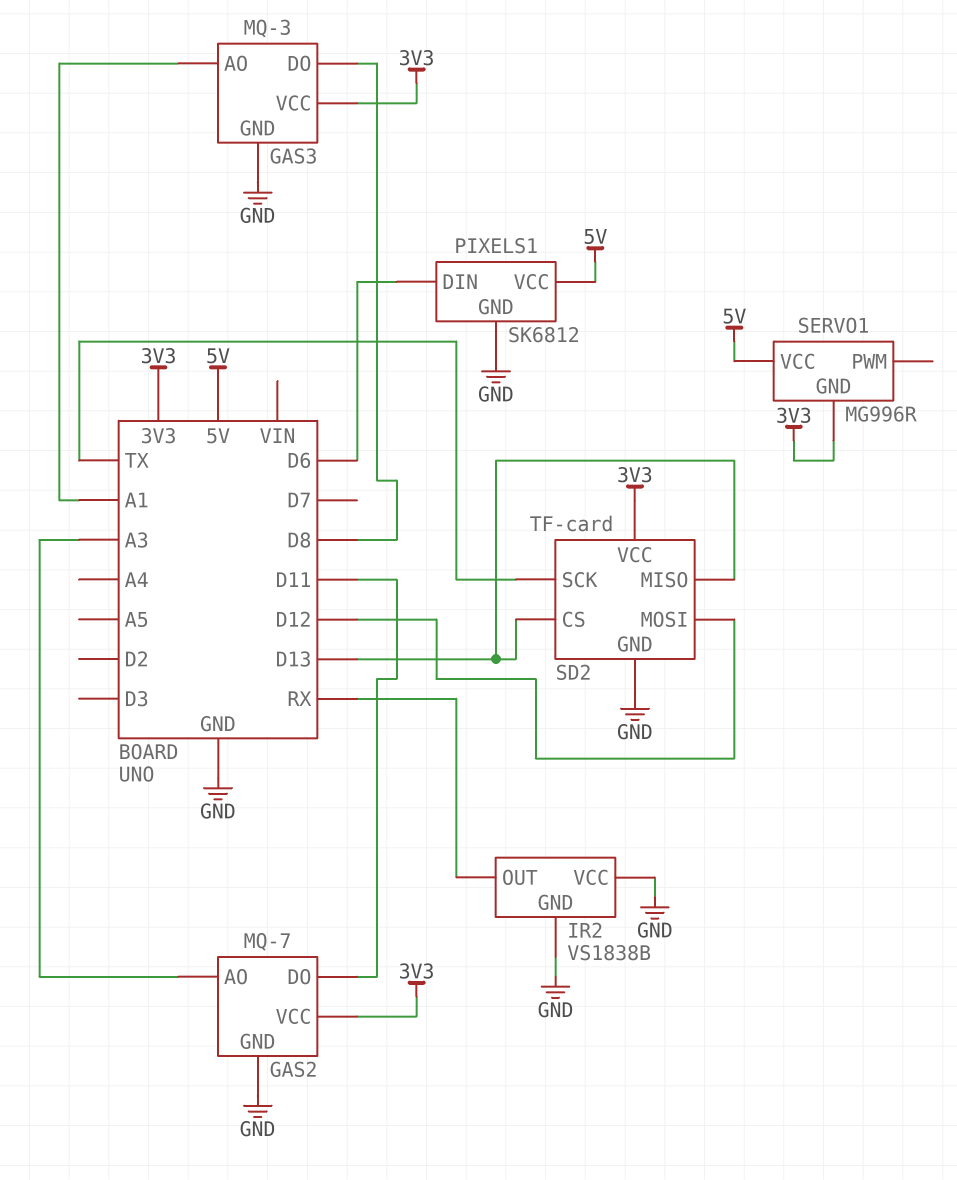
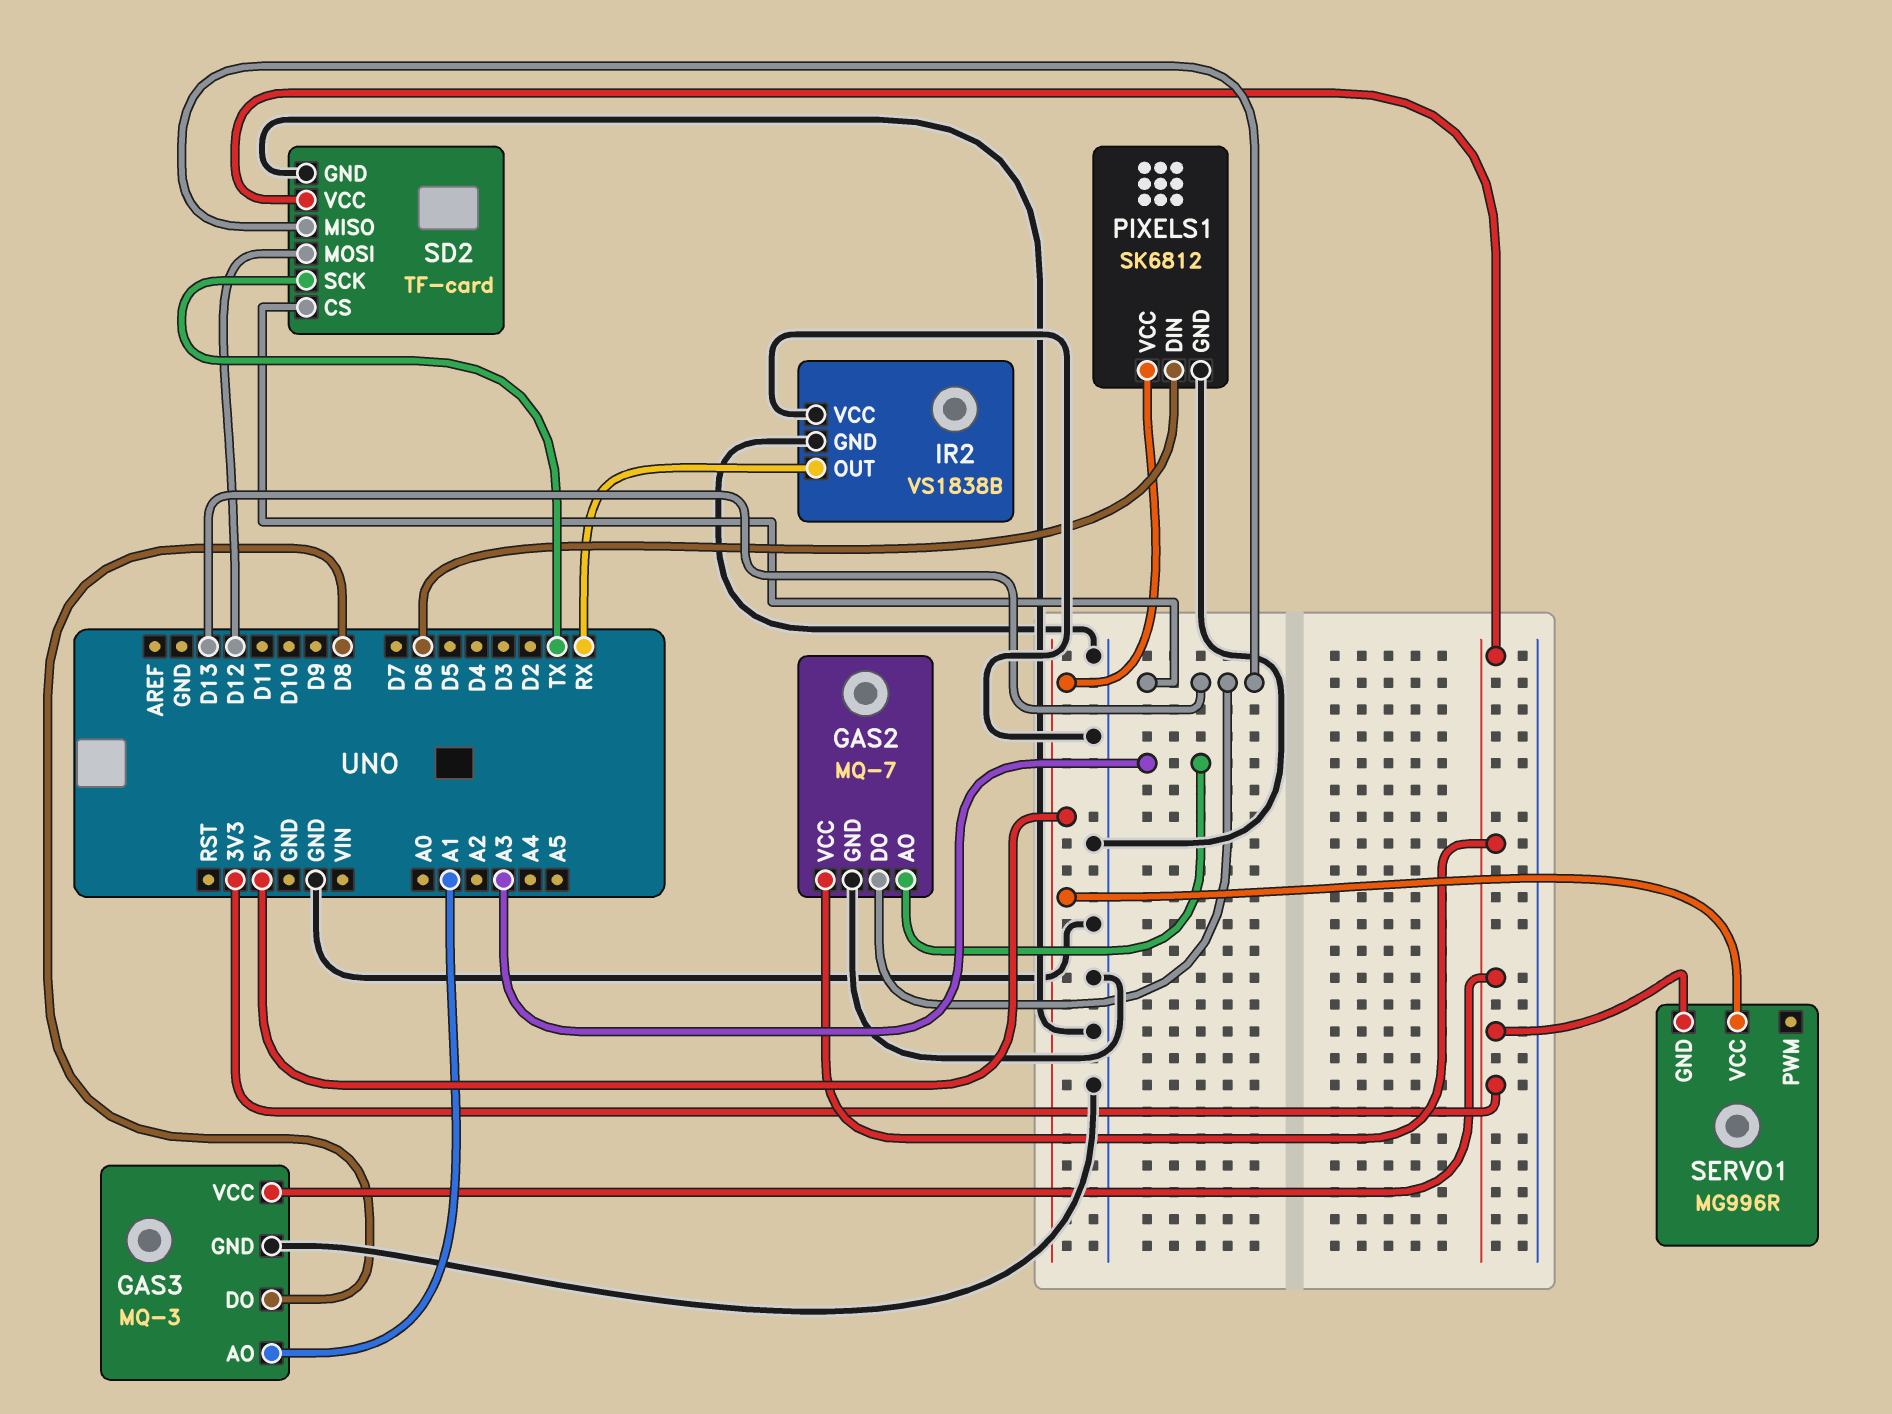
GAS2 pin DO: D11 -> D13

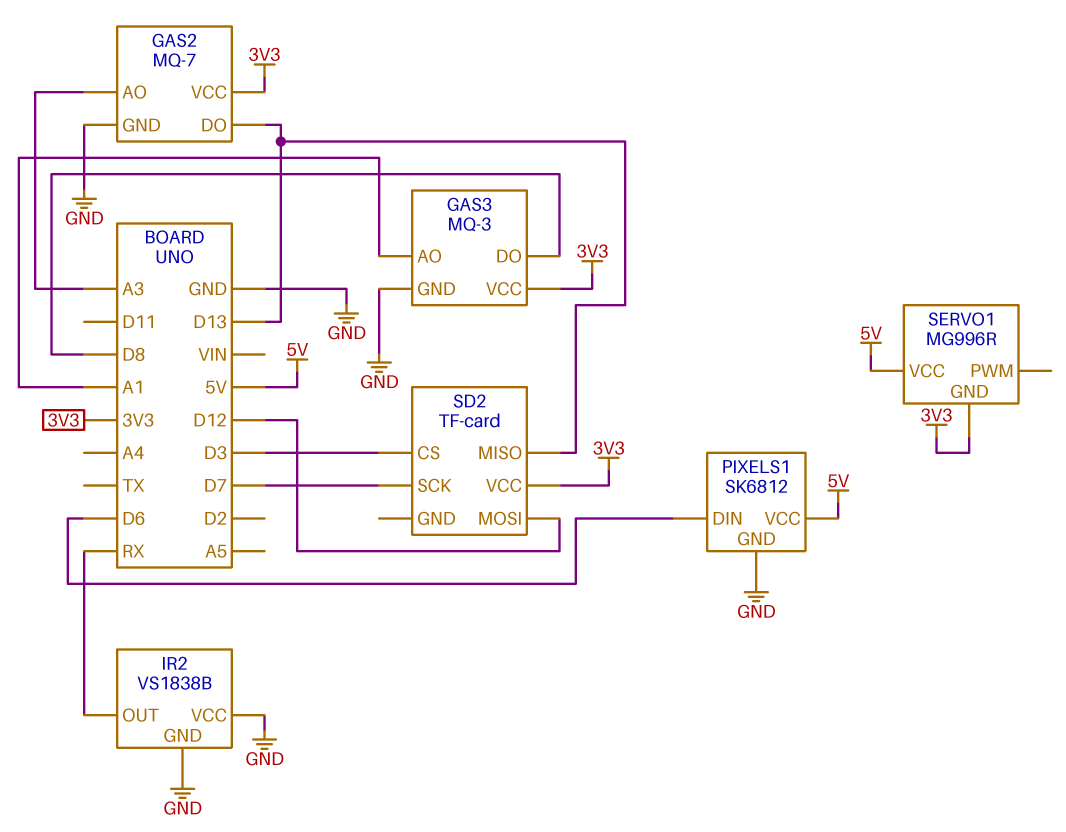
SD2 pin CS: D13 -> D3
SD2 pin GND: GND -> none
SD2 pin SCK: TX -> D7

